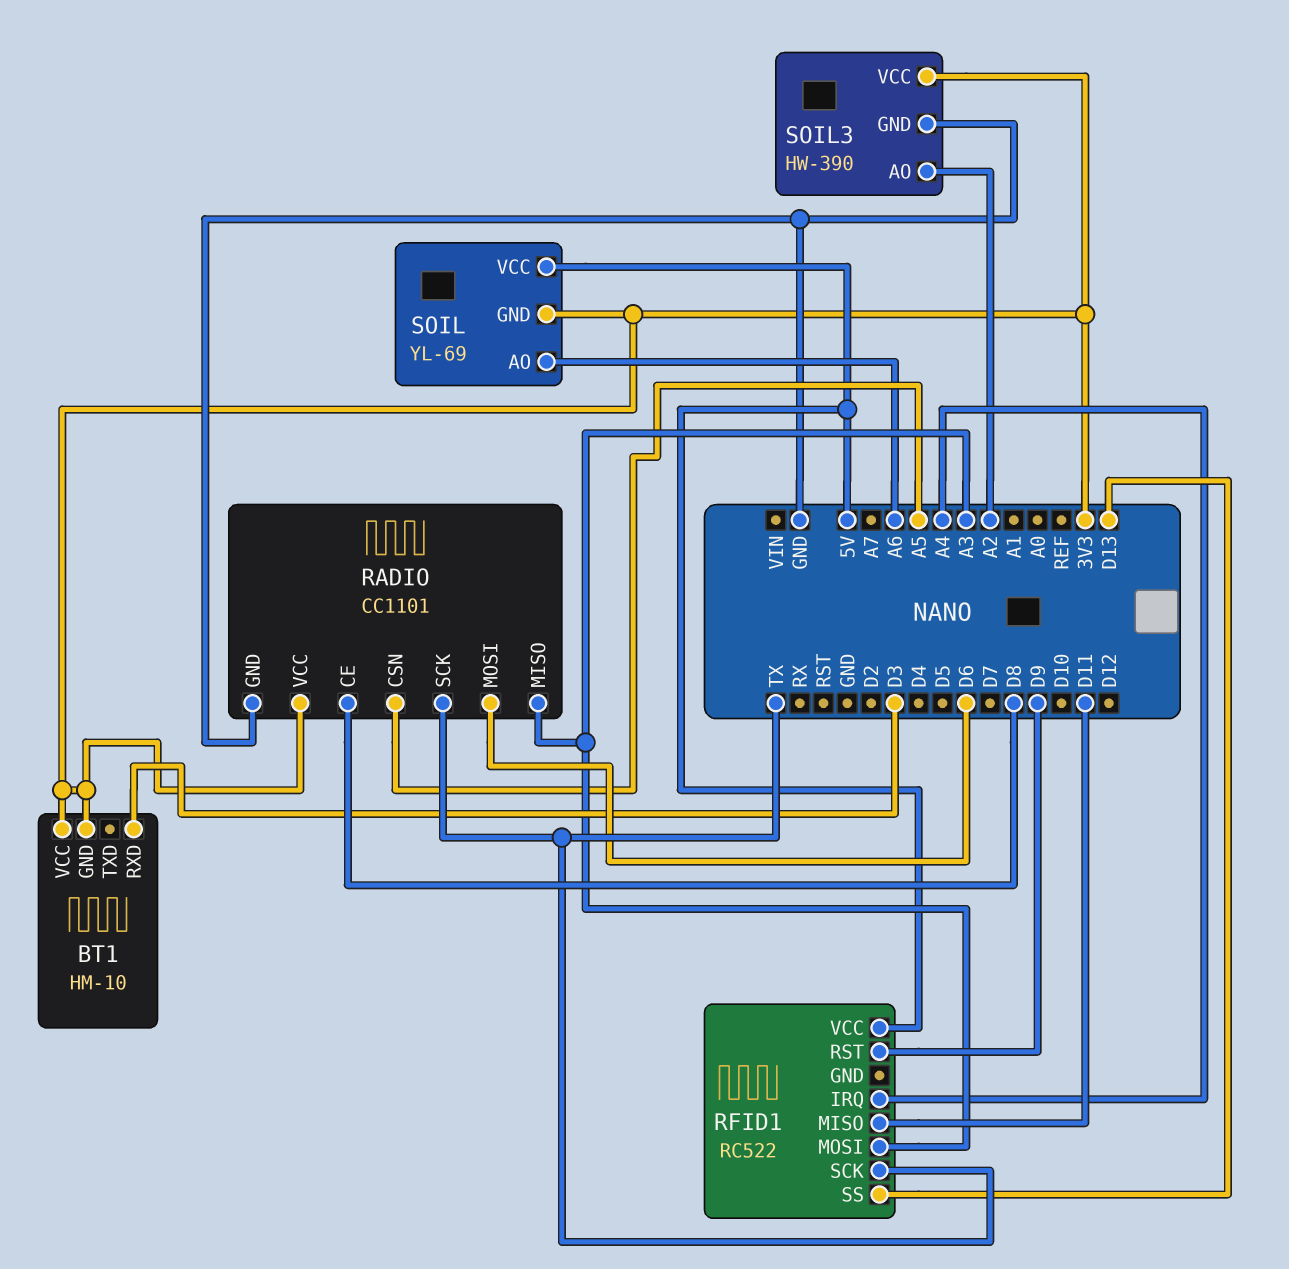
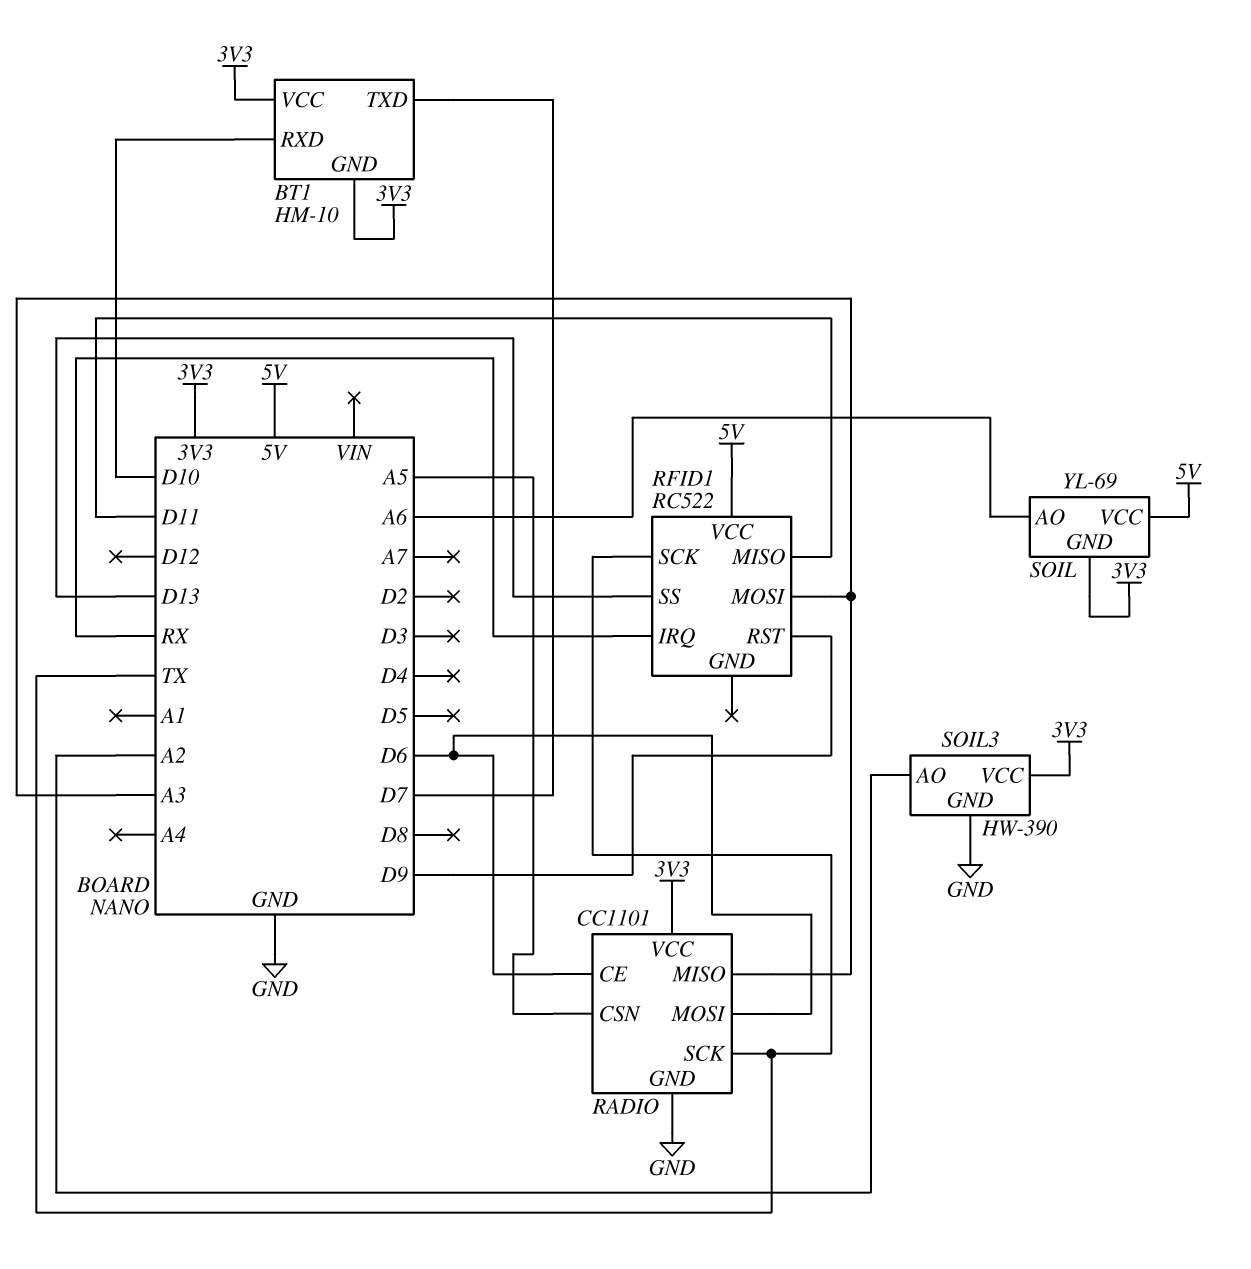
BT1 pin RXD: D3 -> D10
BT1 pin TXD: none -> D7
RADIO pin CE: D8 -> D6
RFID1 pin IRQ: A4 -> RX

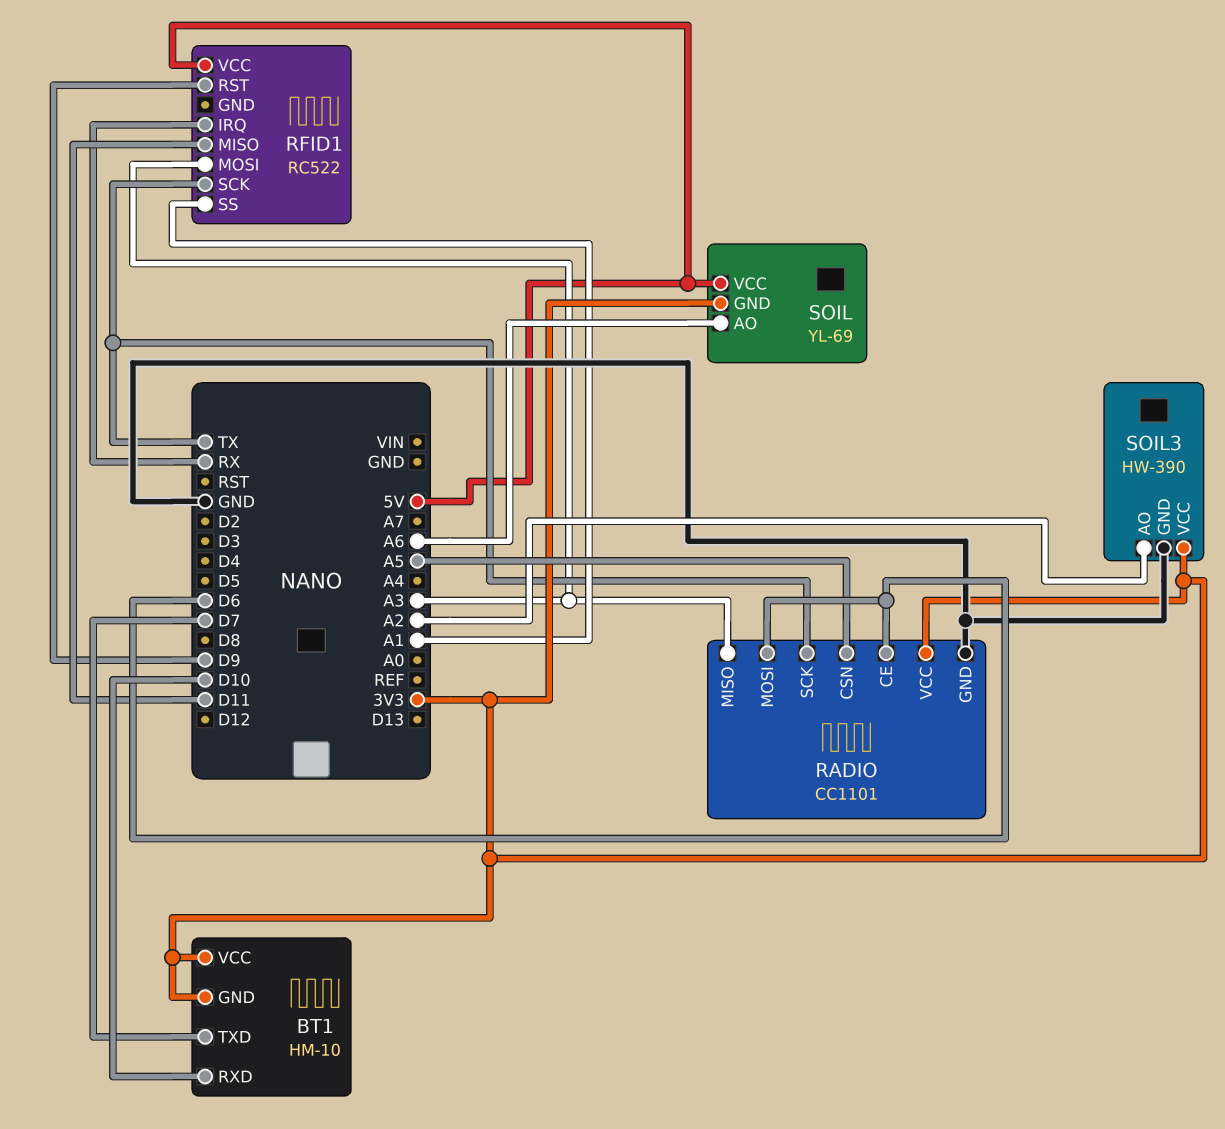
RFID1 pin SS: D13 -> A1

